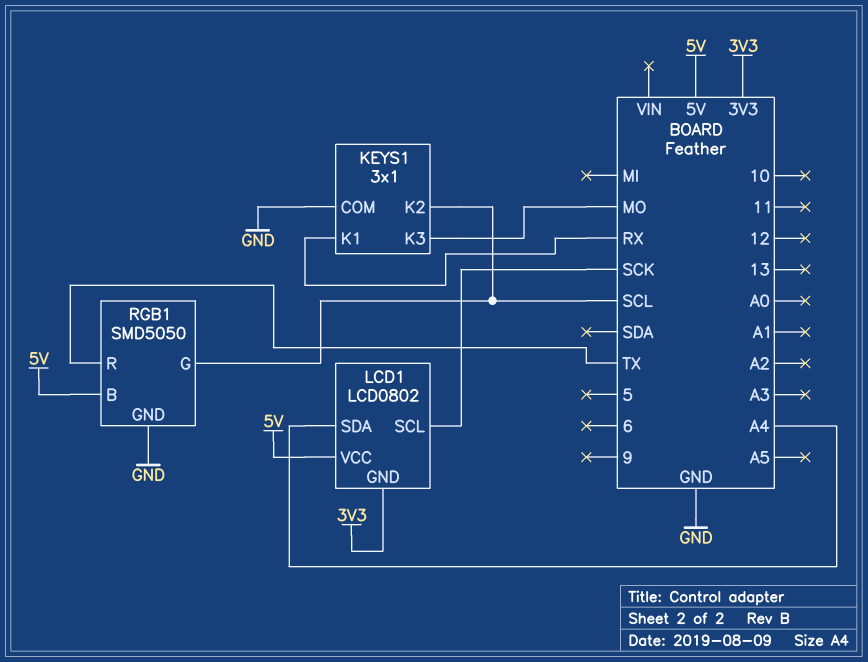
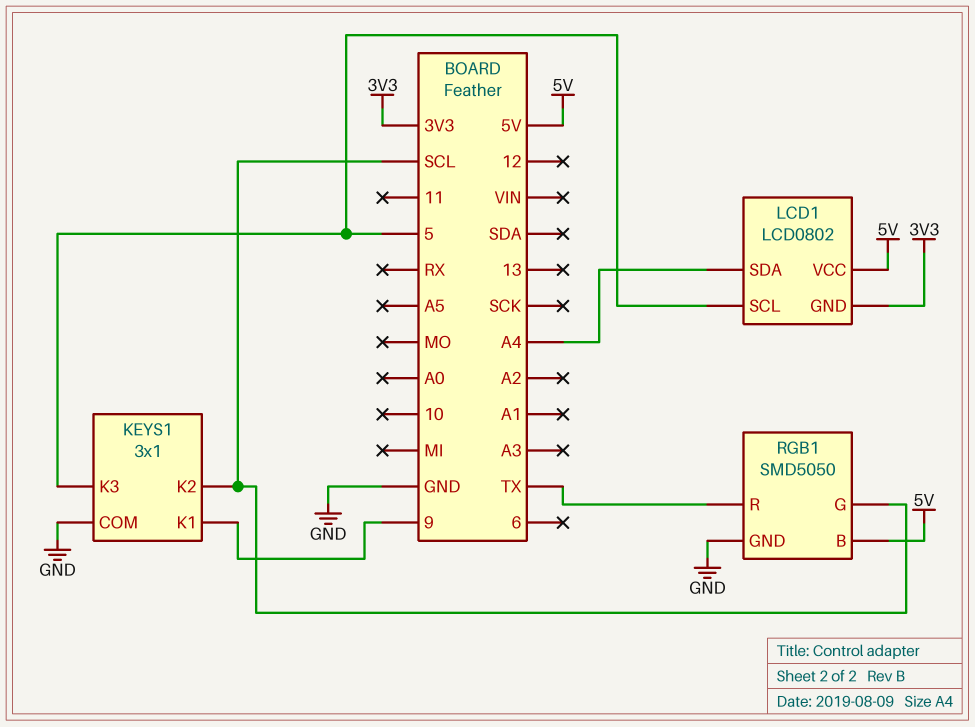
KEYS1 pin K1: RX -> 9
KEYS1 pin K3: MO -> 5
LCD1 pin SCL: SCK -> 5

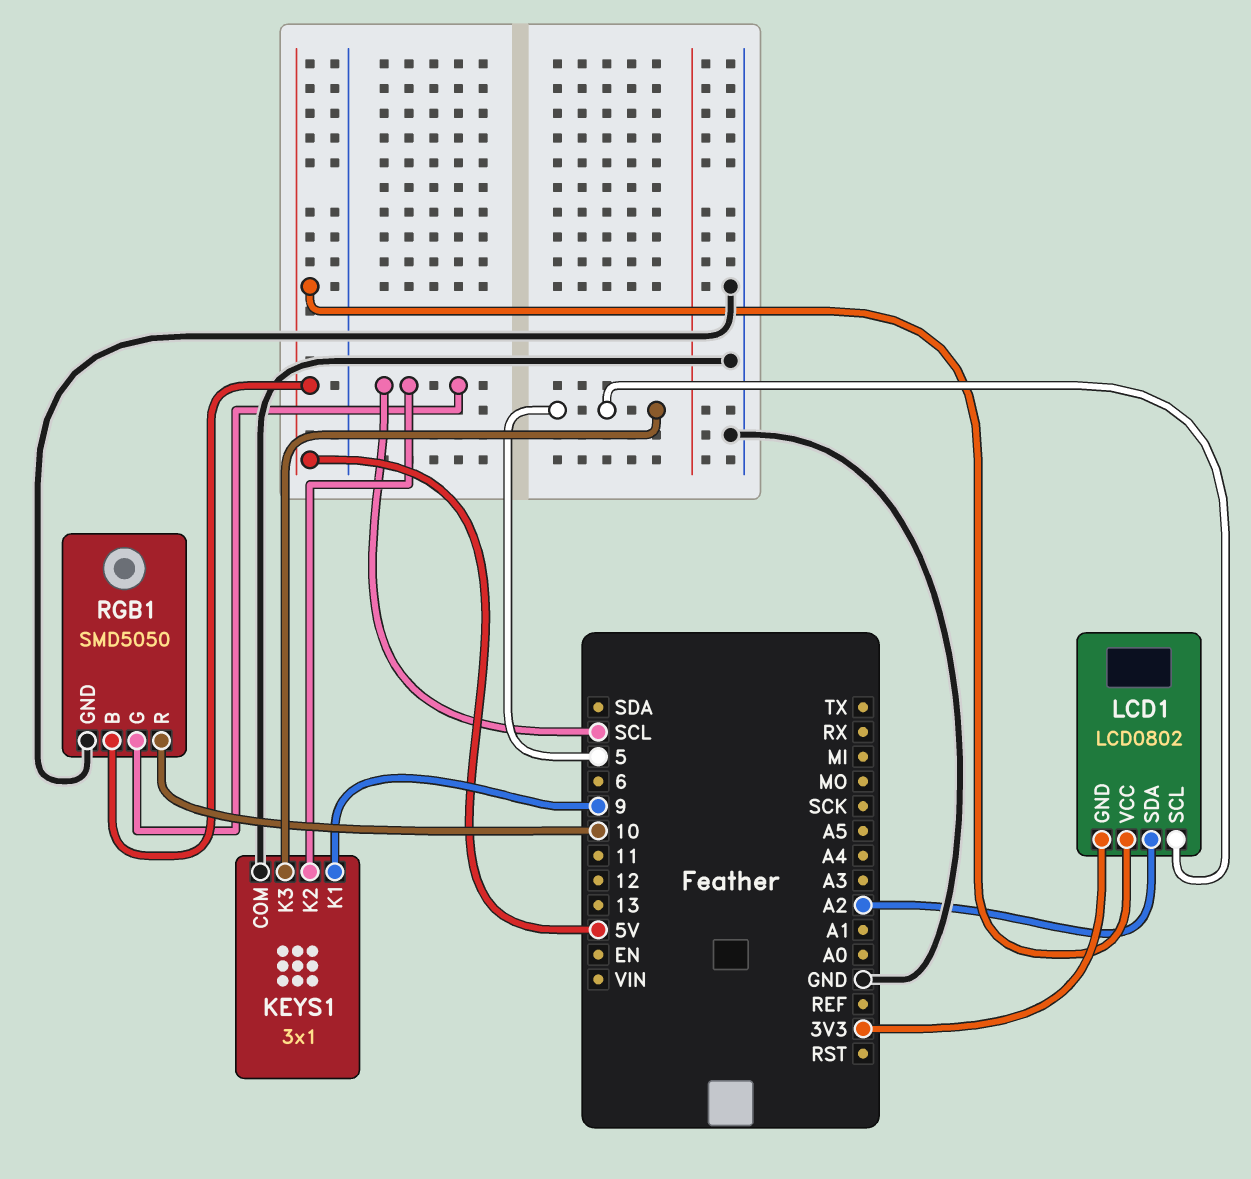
LCD1 pin SDA: A4 -> A2
RGB1 pin R: TX -> 10

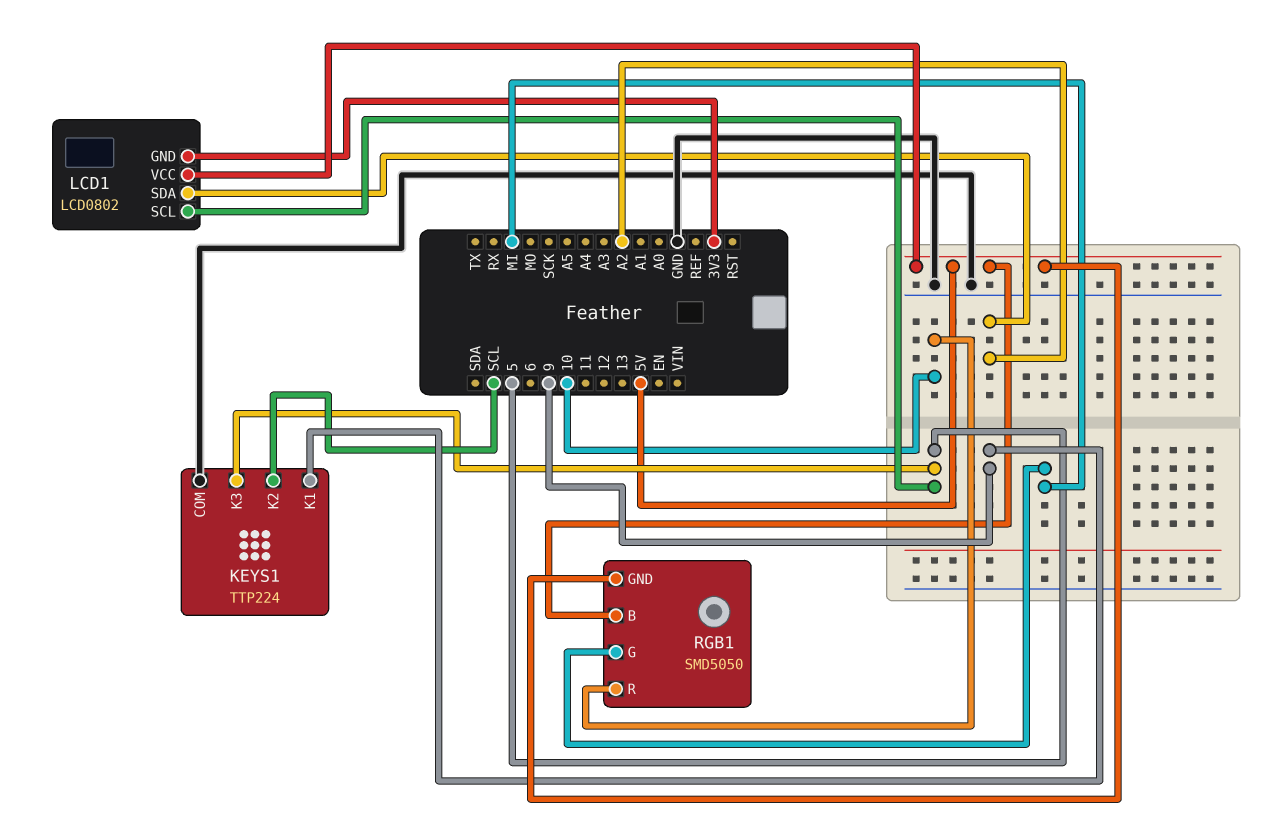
KEYS1: 3x1 -> TTP224
RGB1 pin G: SCL -> MI
RGB1 pin GND: GND -> 5V

